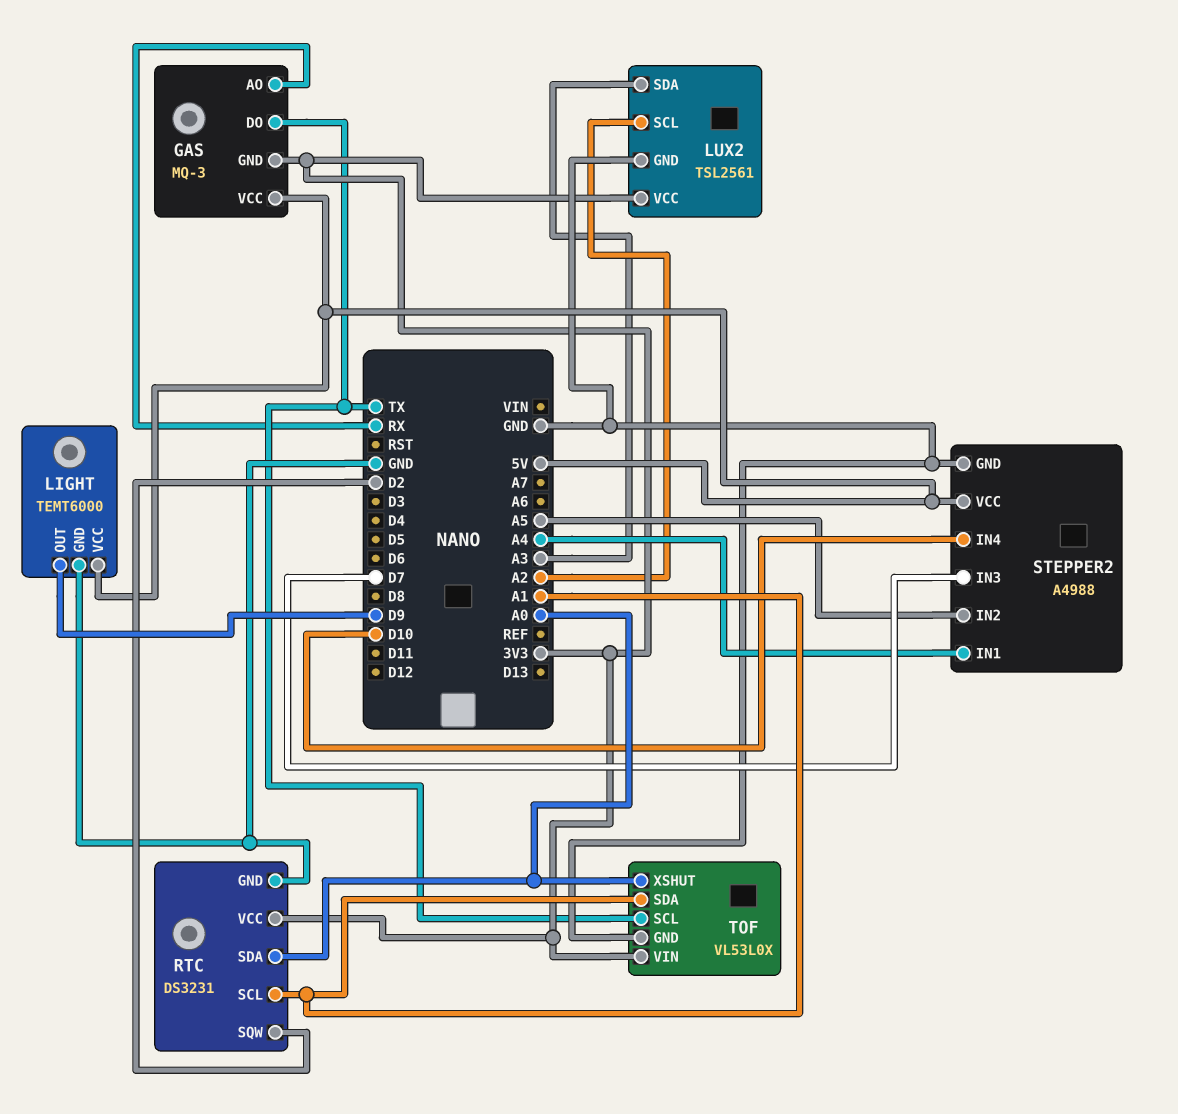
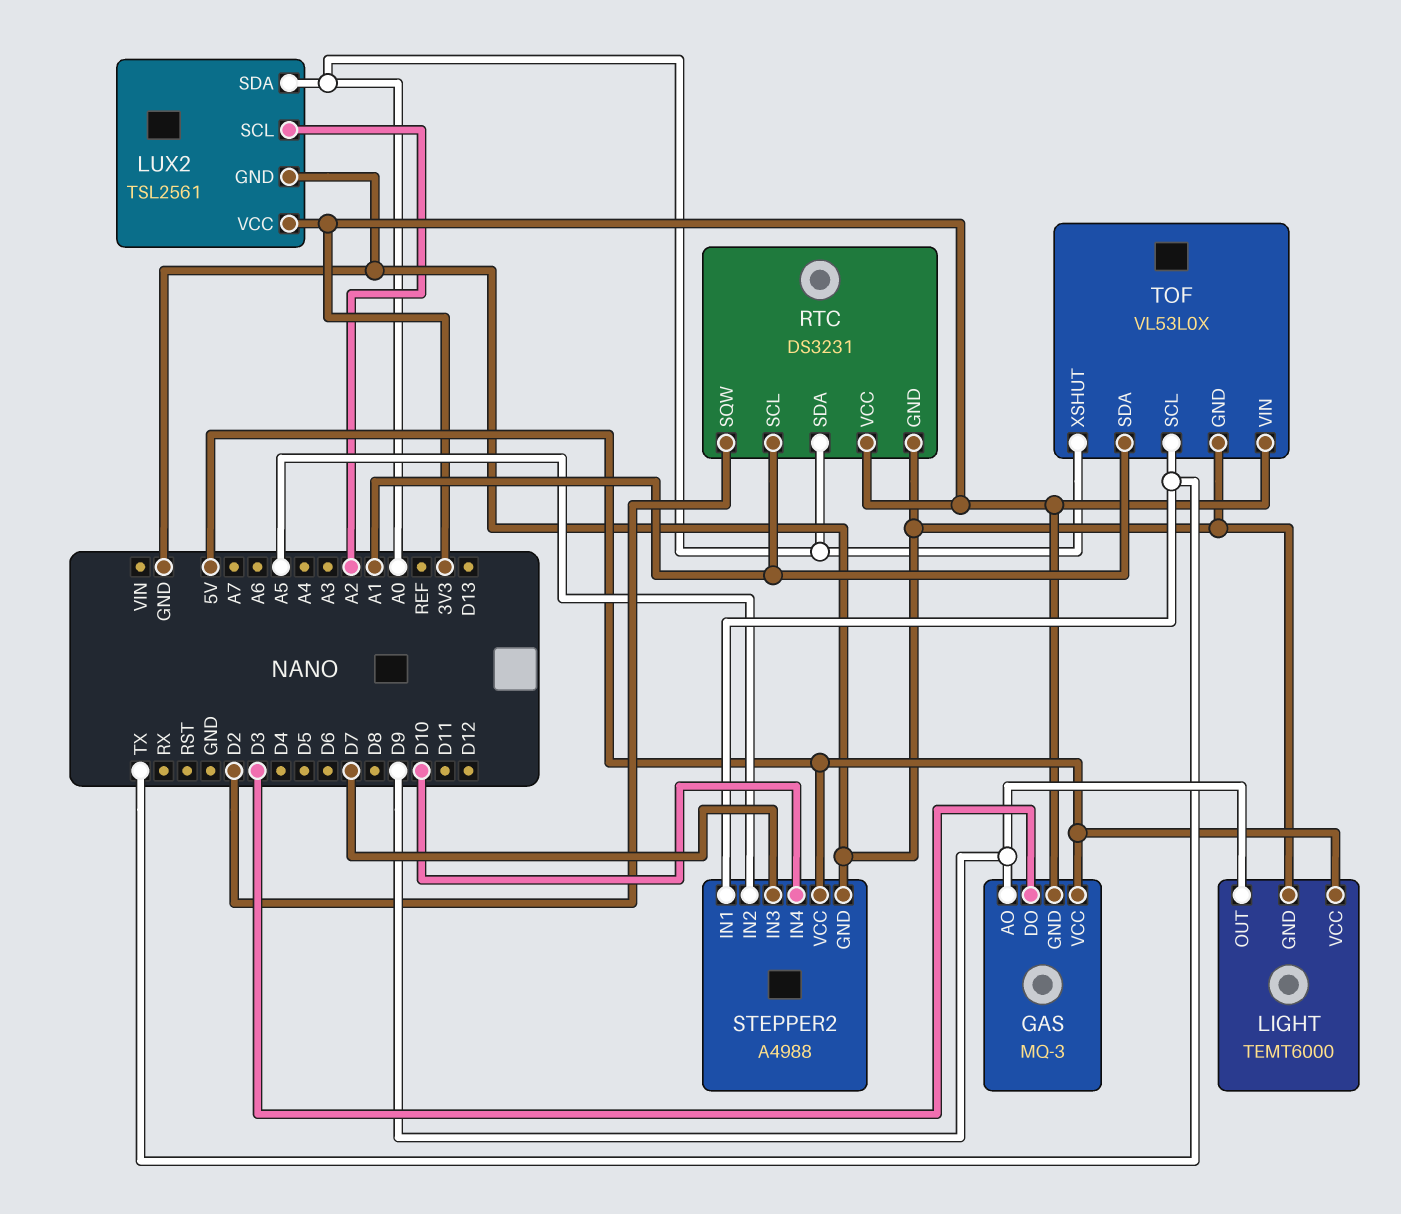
GAS pin AO: RX -> D9
GAS pin DO: TX -> D3
LUX2 pin SDA: A3 -> A0
STEPPER2 pin IN1: A4 -> TX

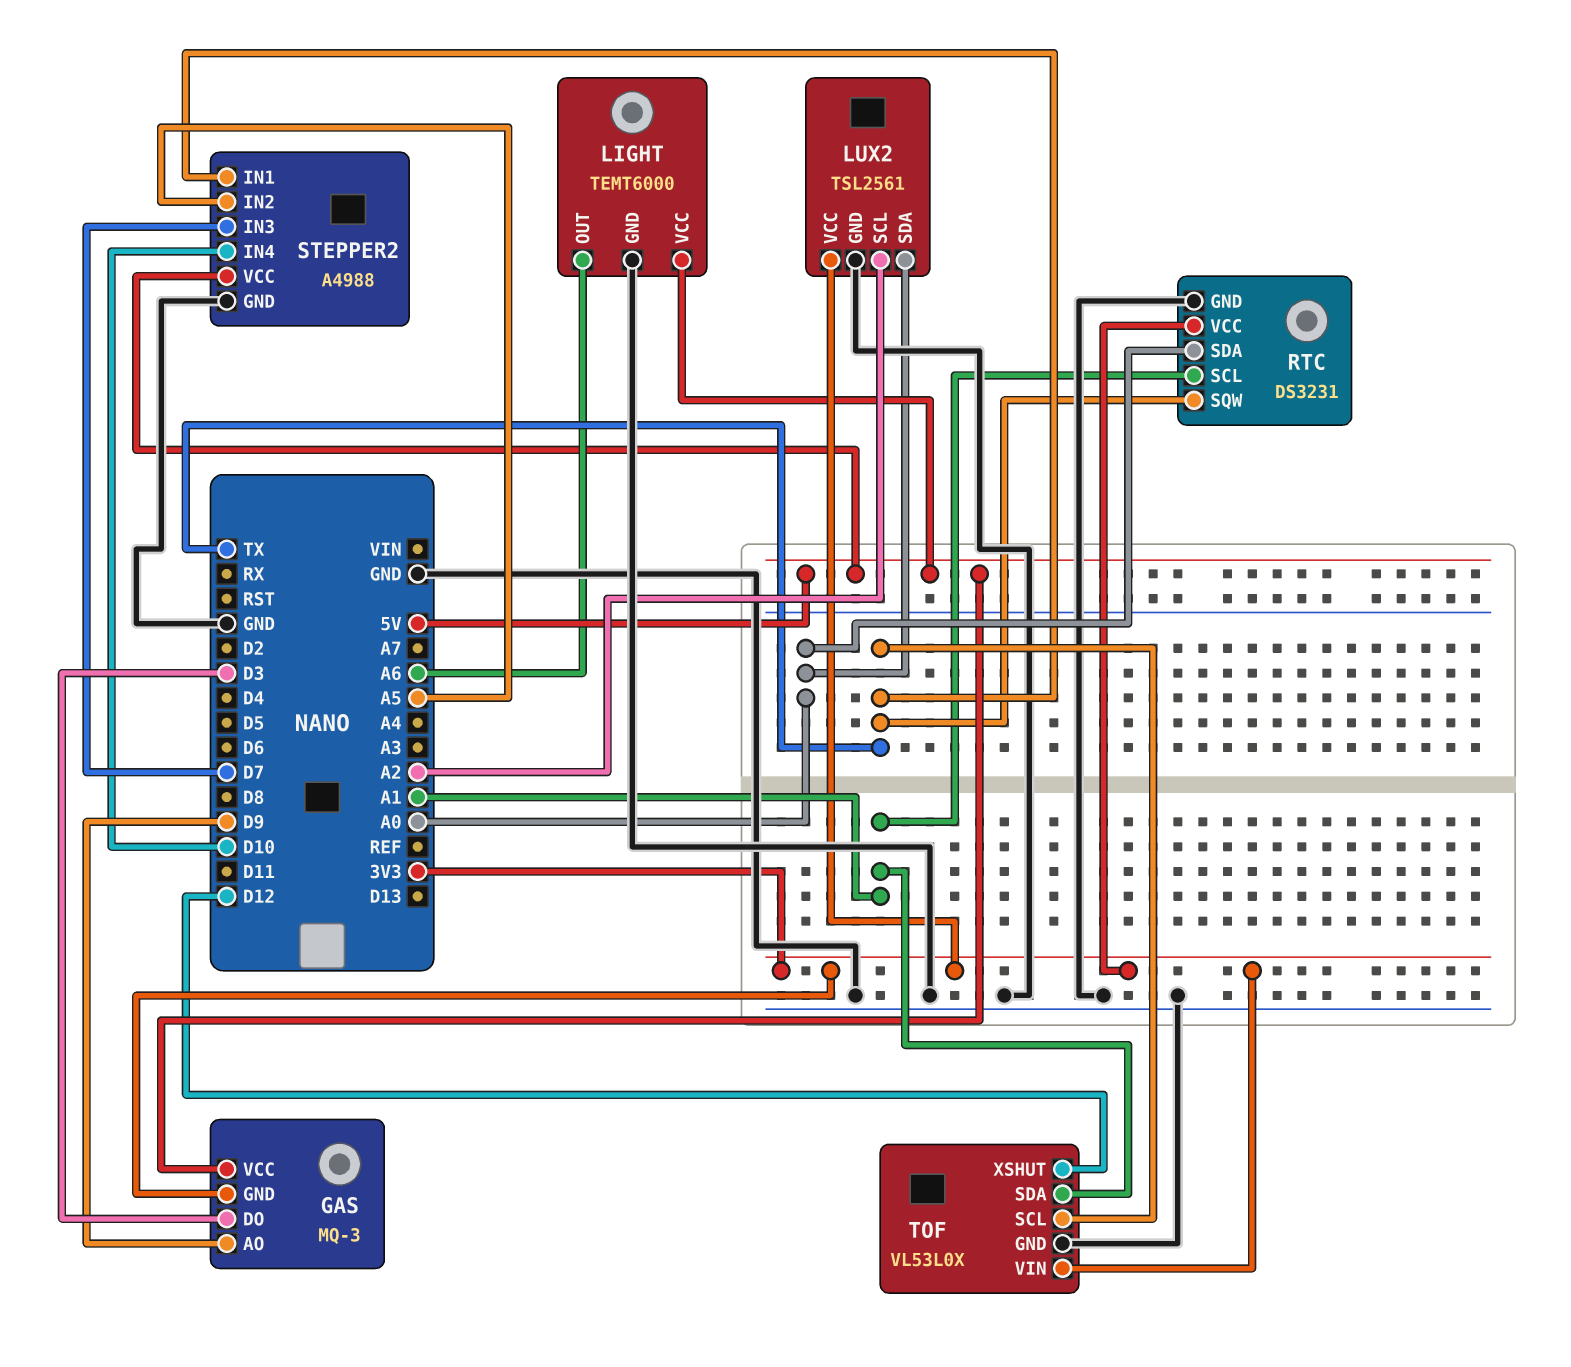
LIGHT pin OUT: D9 -> A6
RTC pin SQW: D2 -> TX
TOF pin XSHUT: A0 -> D12

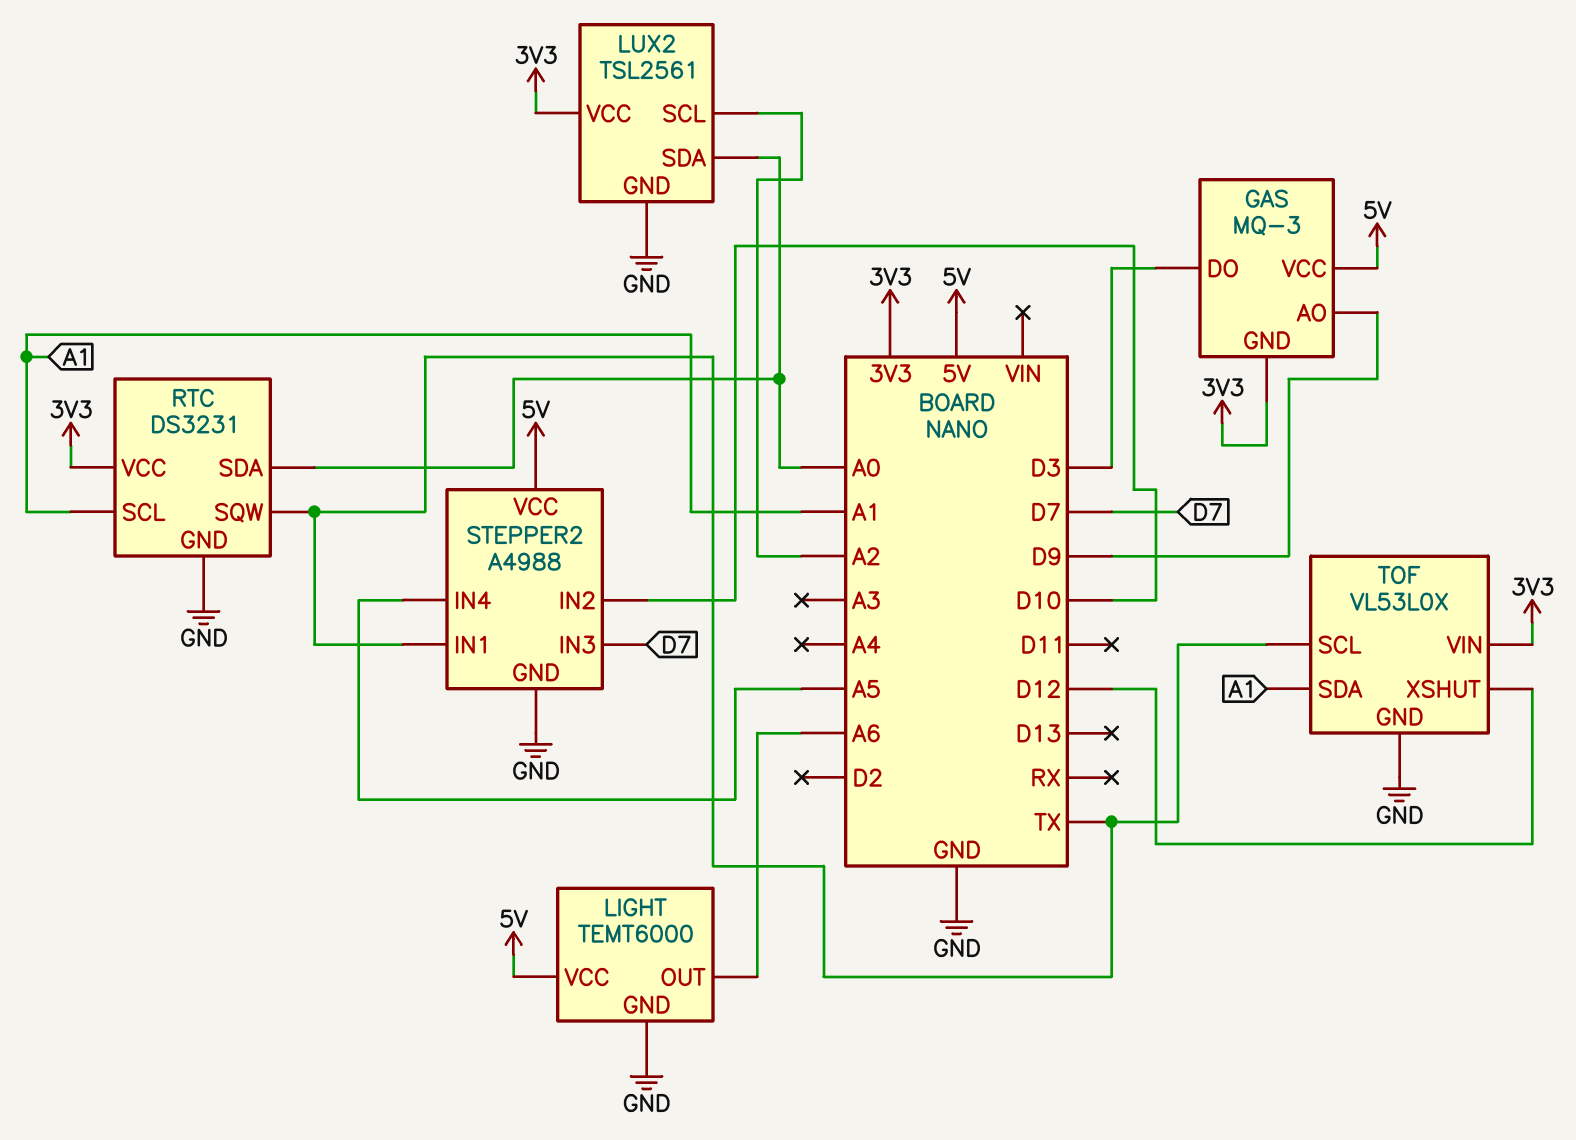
STEPPER2 pin IN2: A5 -> D10
STEPPER2 pin IN4: D10 -> A5

